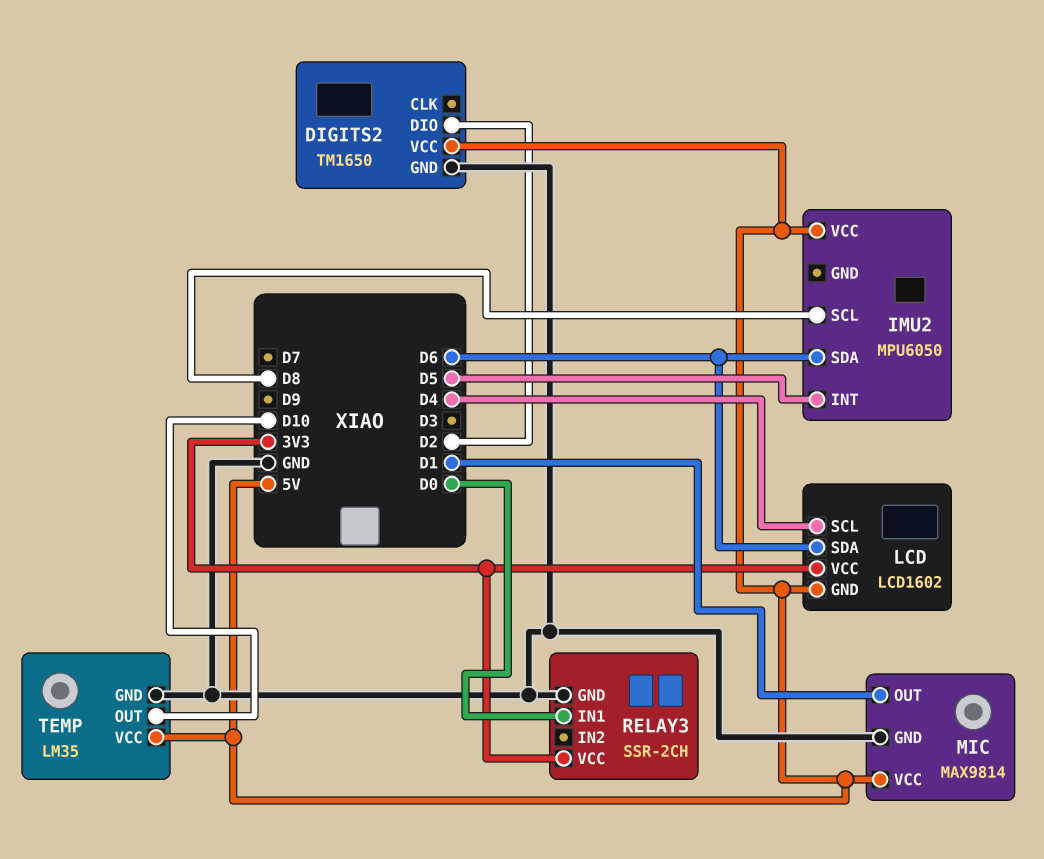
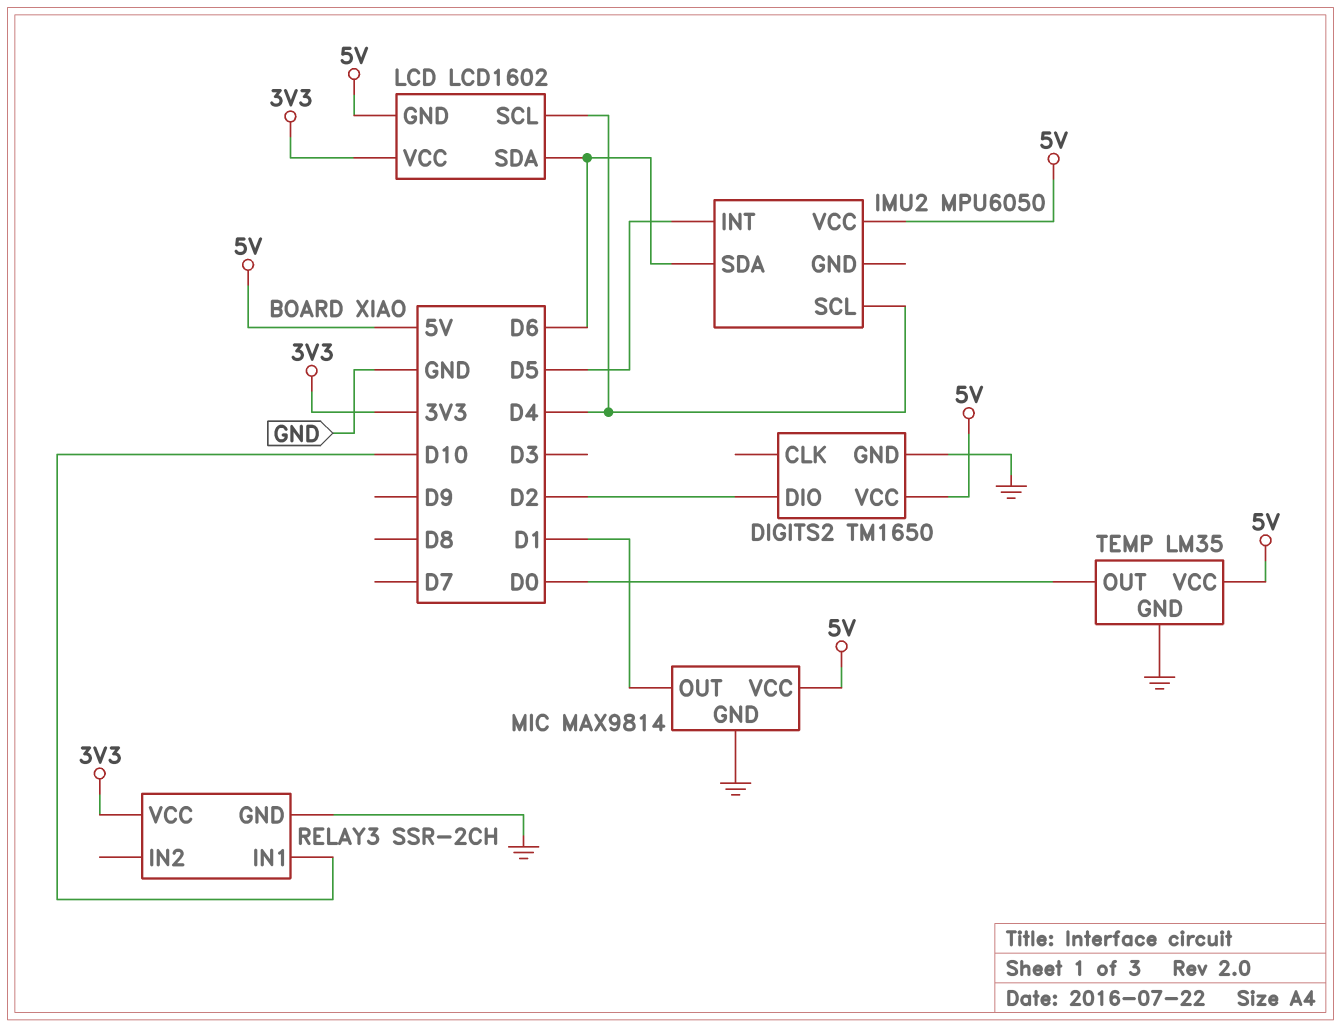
IMU2 pin SCL: D8 -> D4
RELAY3 pin IN1: D0 -> D10
TEMP pin OUT: D10 -> D0

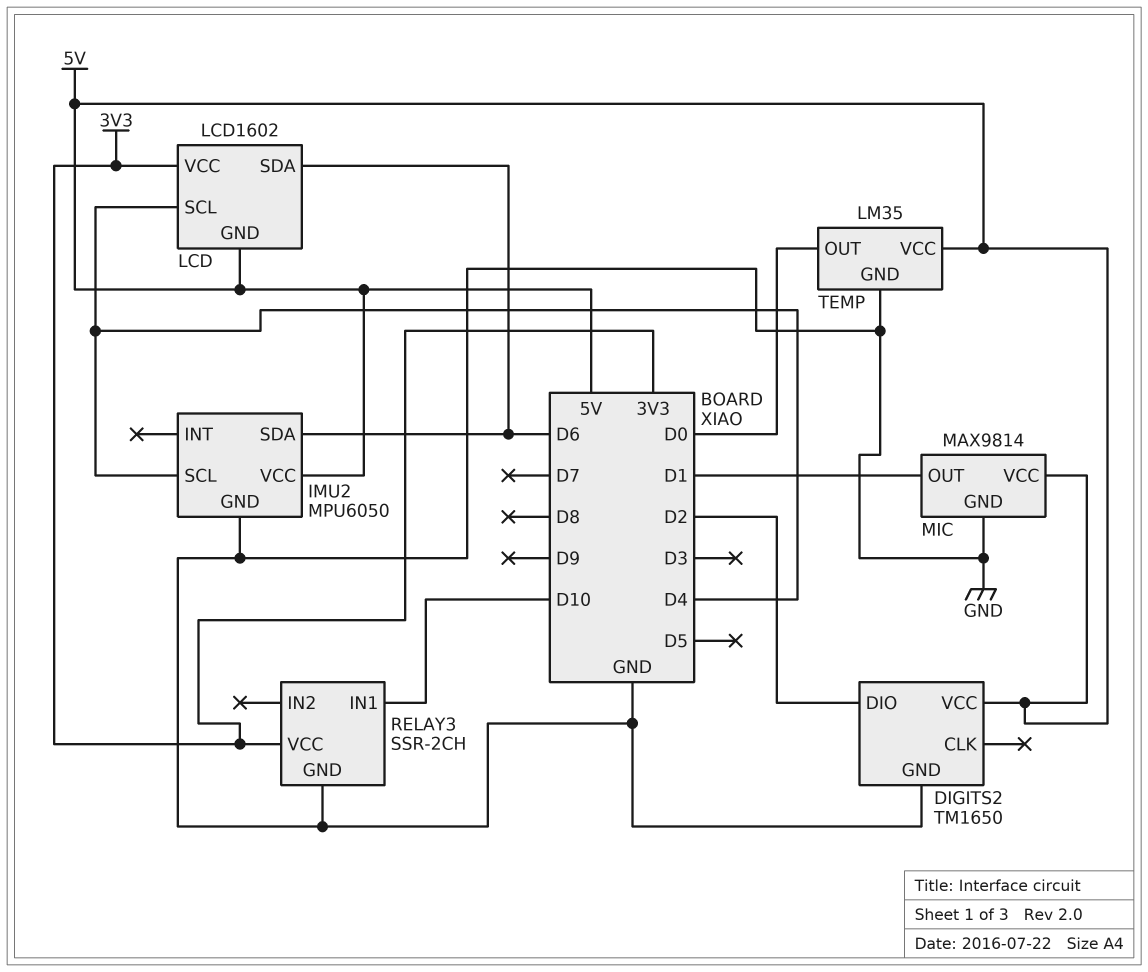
IMU2 pin GND: none -> GND
IMU2 pin INT: D5 -> none

